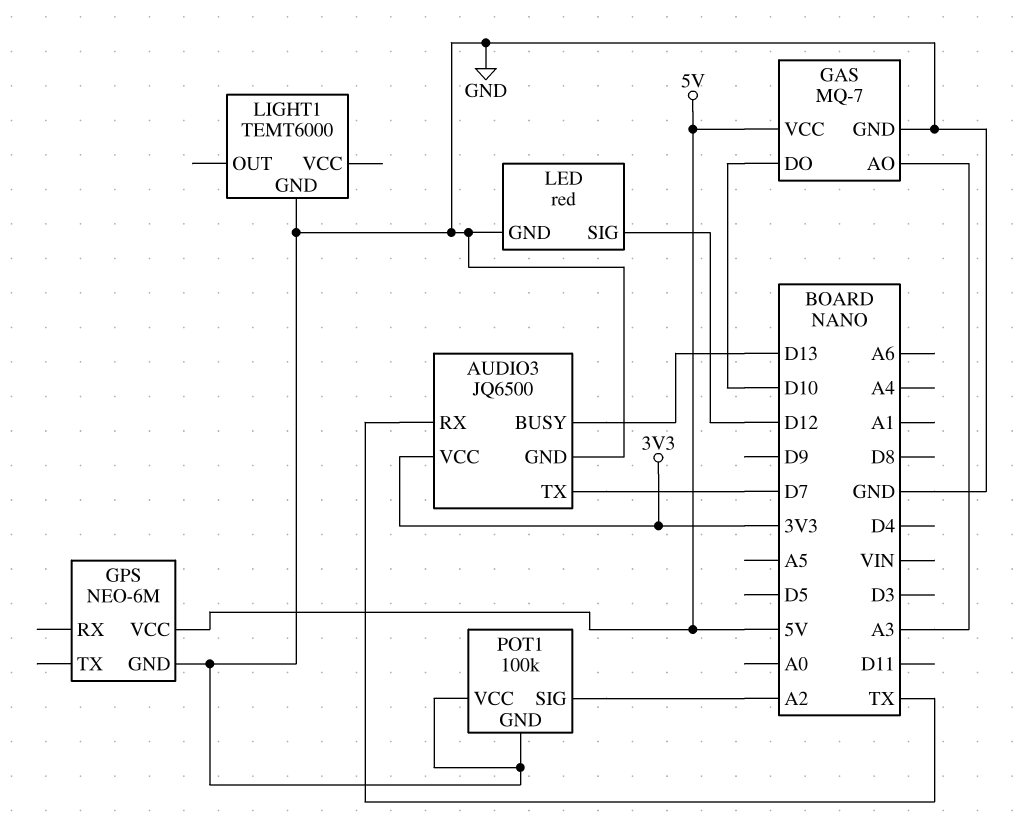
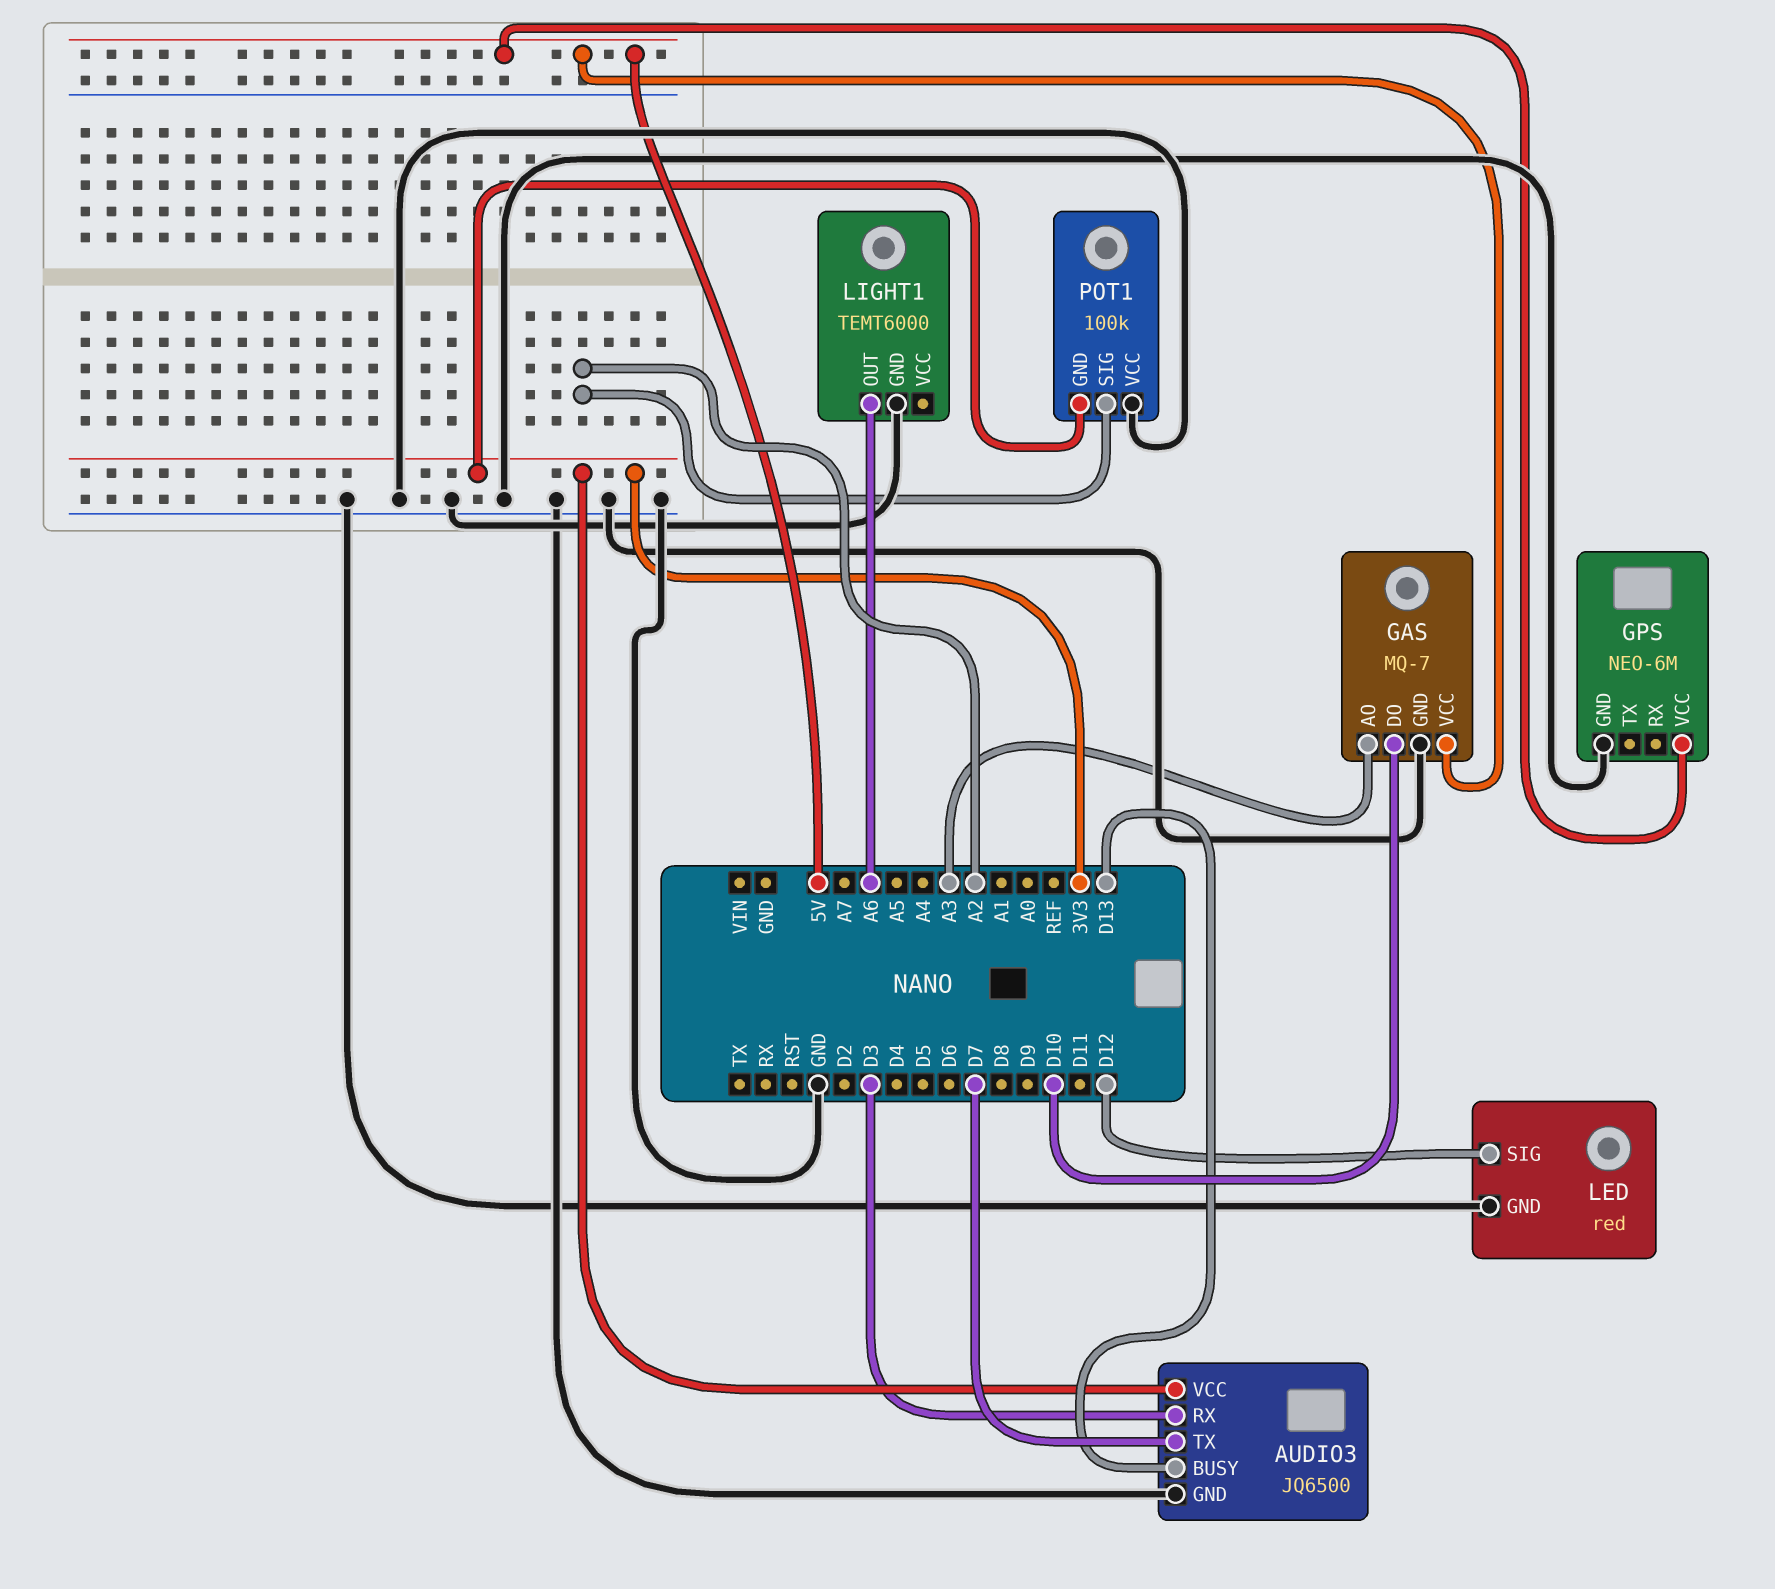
AUDIO3 pin RX: TX -> D3
LIGHT1 pin OUT: none -> A6
POT1 pin GND: GND -> 3V3

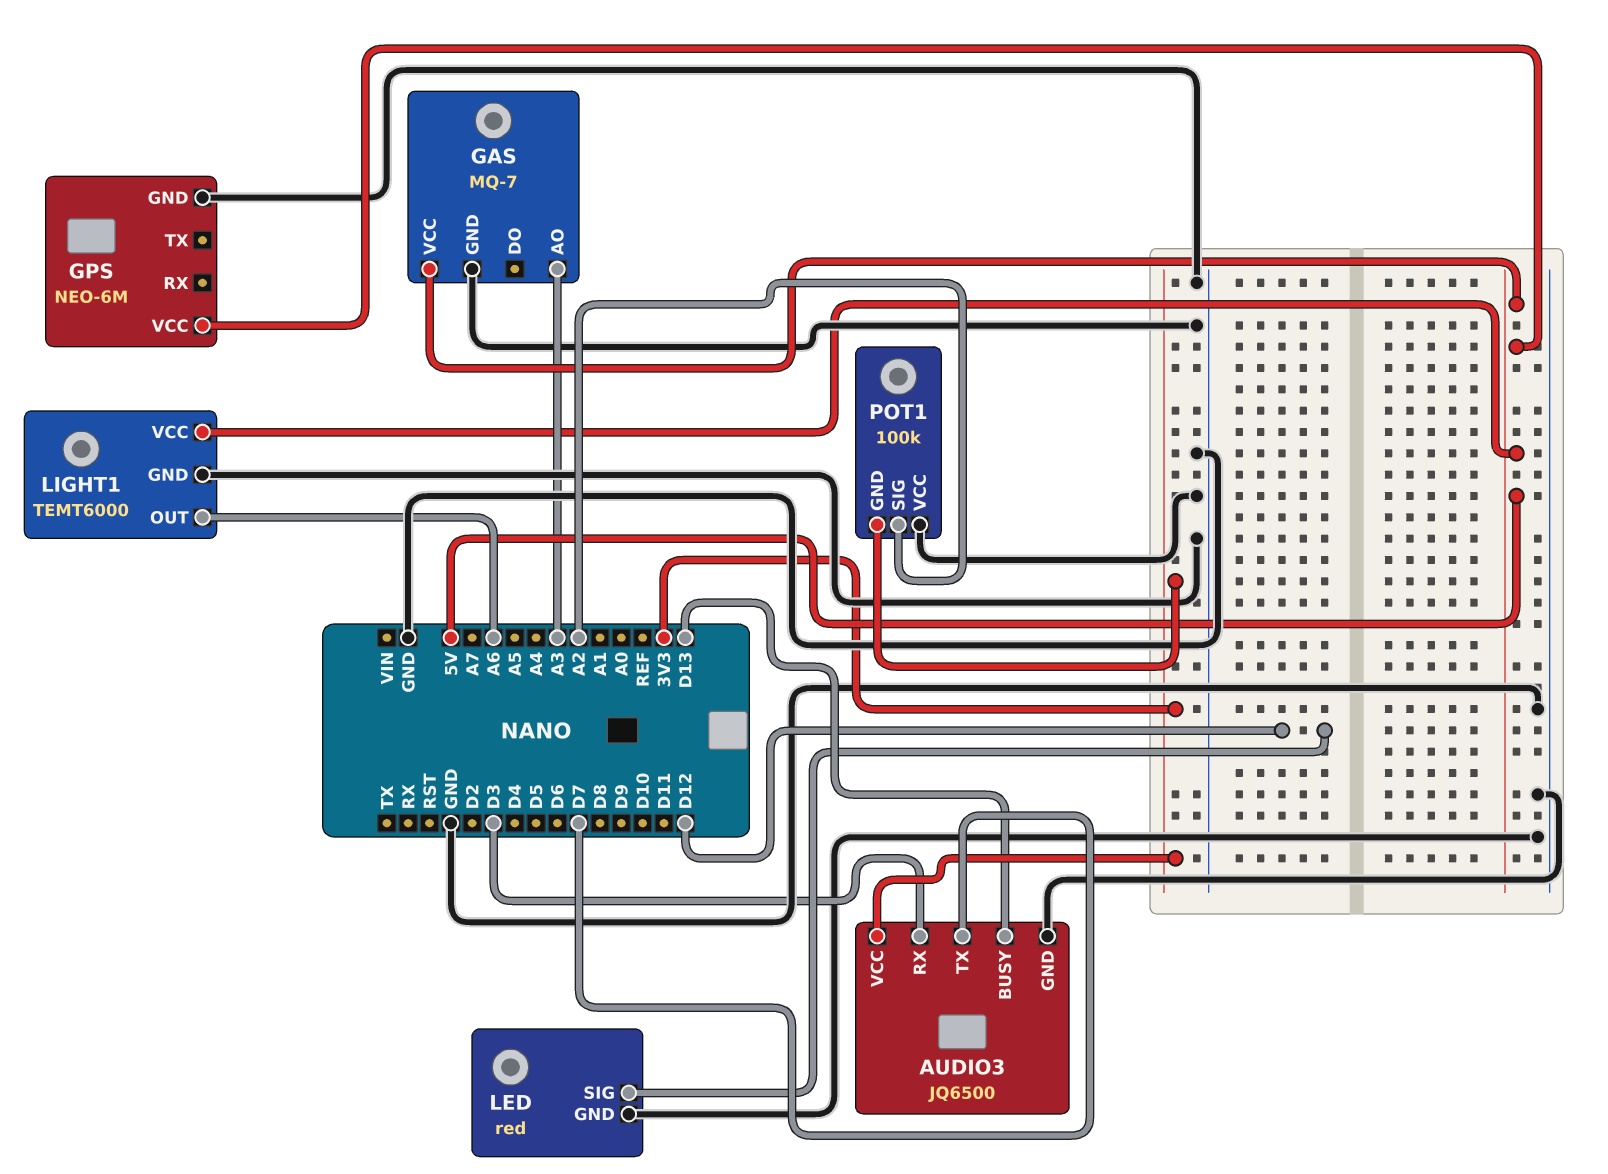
GAS pin DO: D10 -> none
LIGHT1 pin VCC: none -> 5V

